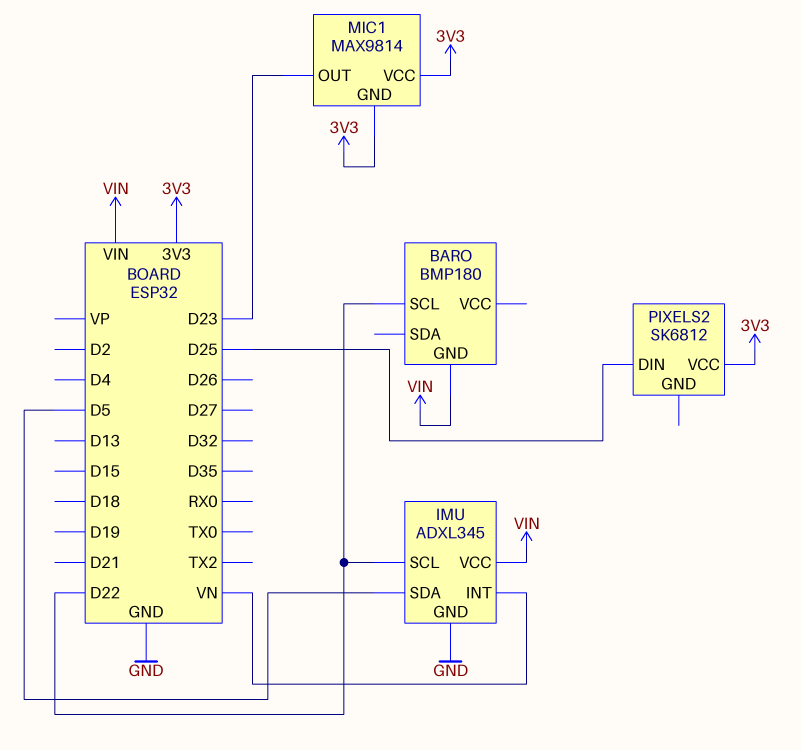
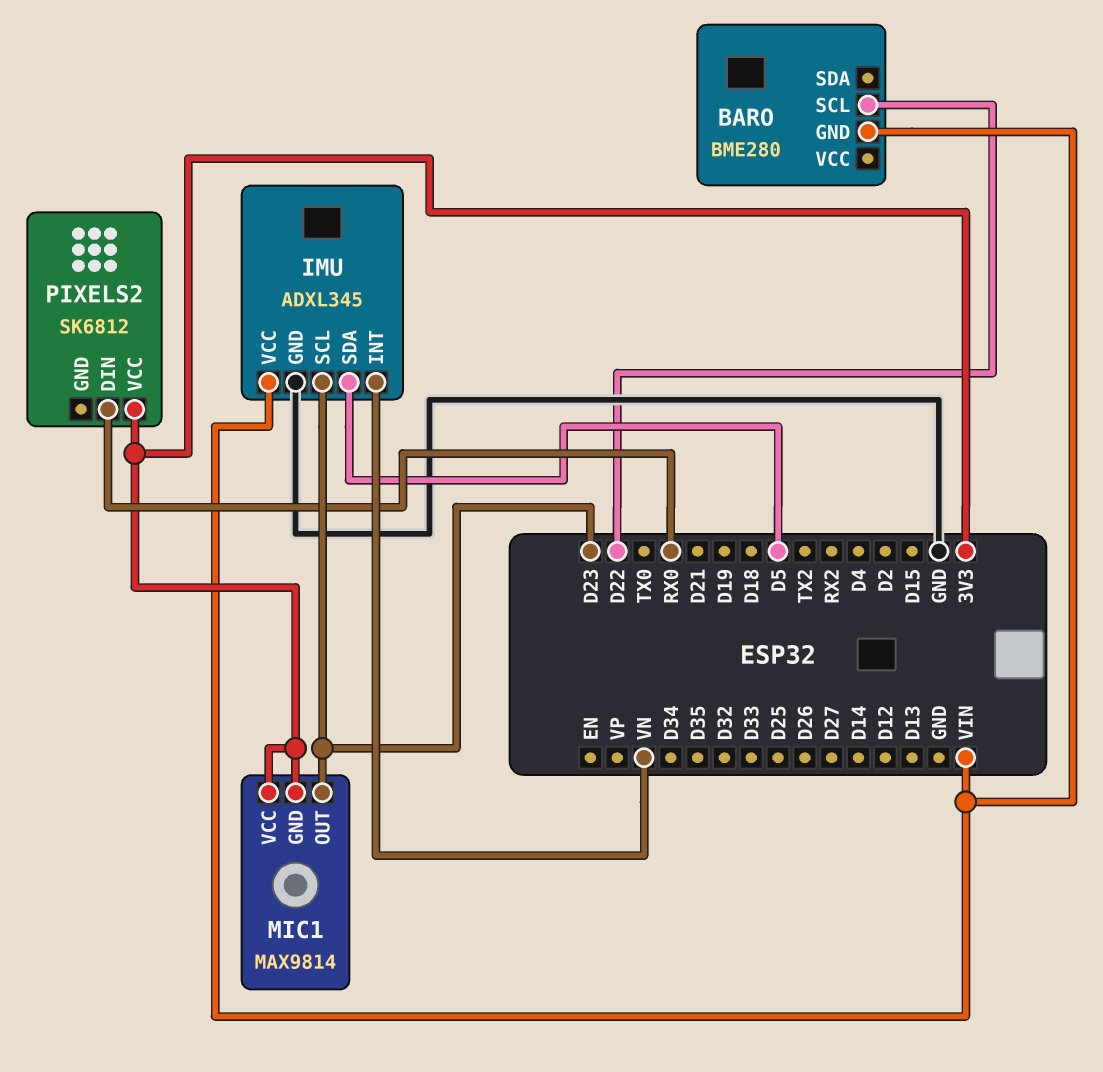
BARO: BMP180 -> BME280
IMU pin SCL: D22 -> D23
PIXELS2 pin DIN: D25 -> RX0

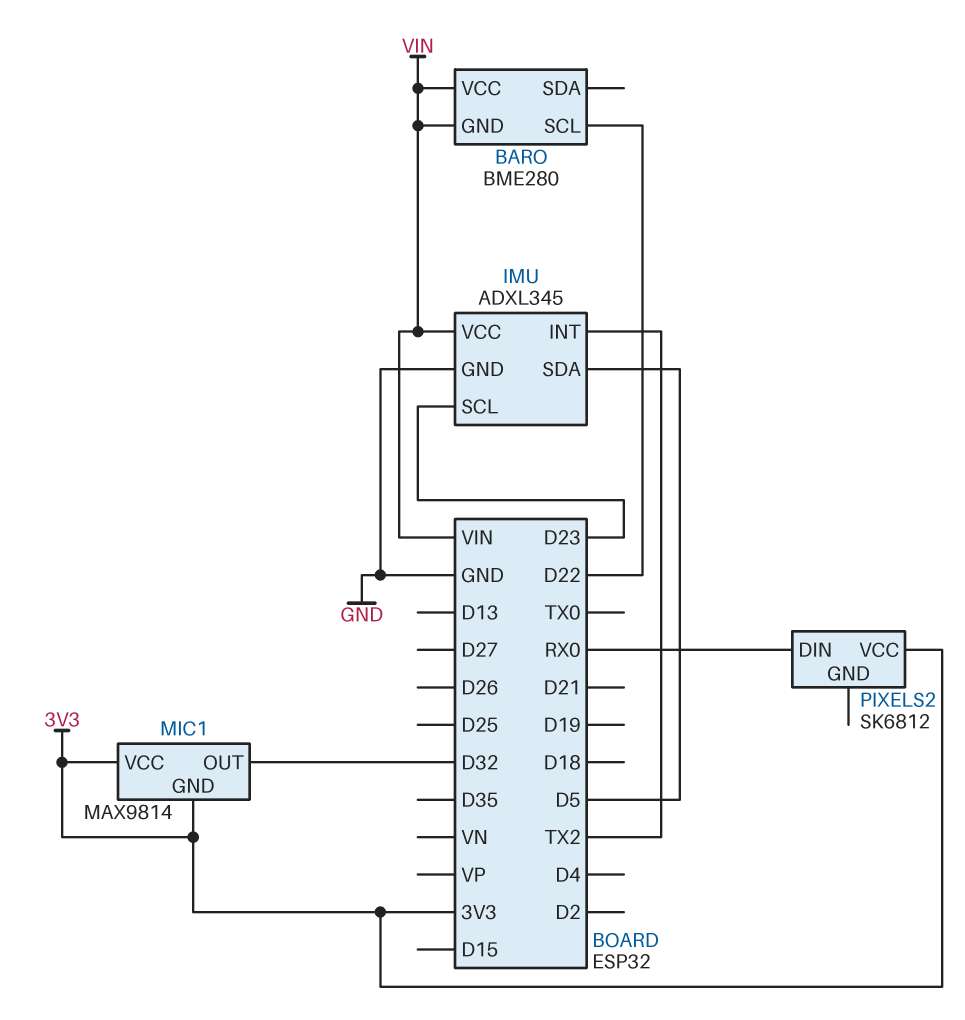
BARO pin VCC: none -> VIN
IMU pin INT: VN -> TX2
MIC1 pin OUT: D23 -> D32

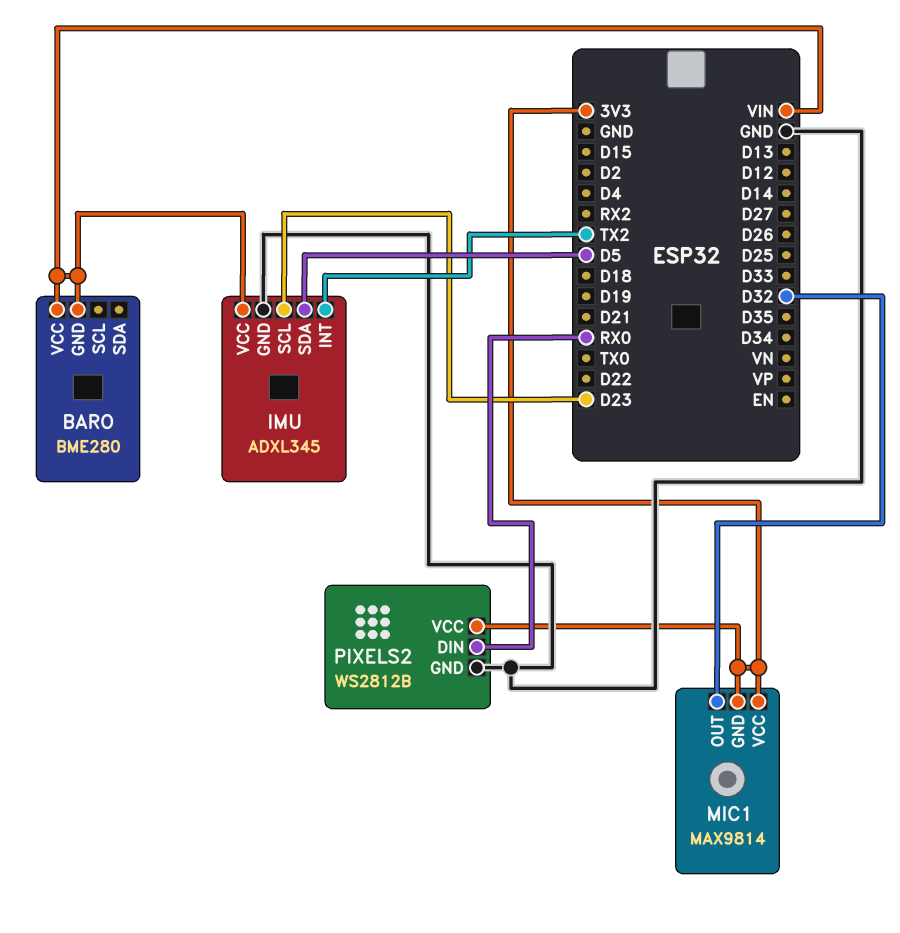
BARO pin SCL: D22 -> none
PIXELS2: SK6812 -> WS2812B
PIXELS2 pin GND: none -> GND

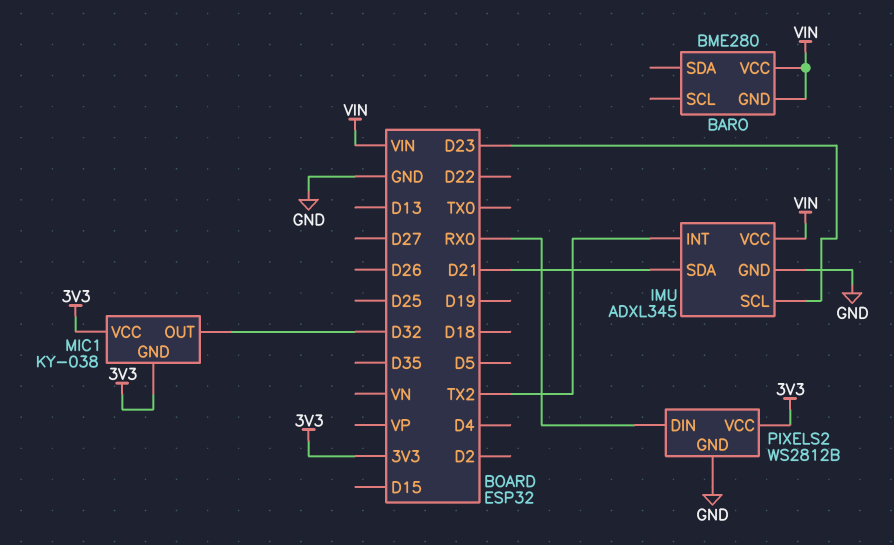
IMU pin SDA: D5 -> D21
MIC1: MAX9814 -> KY-038

